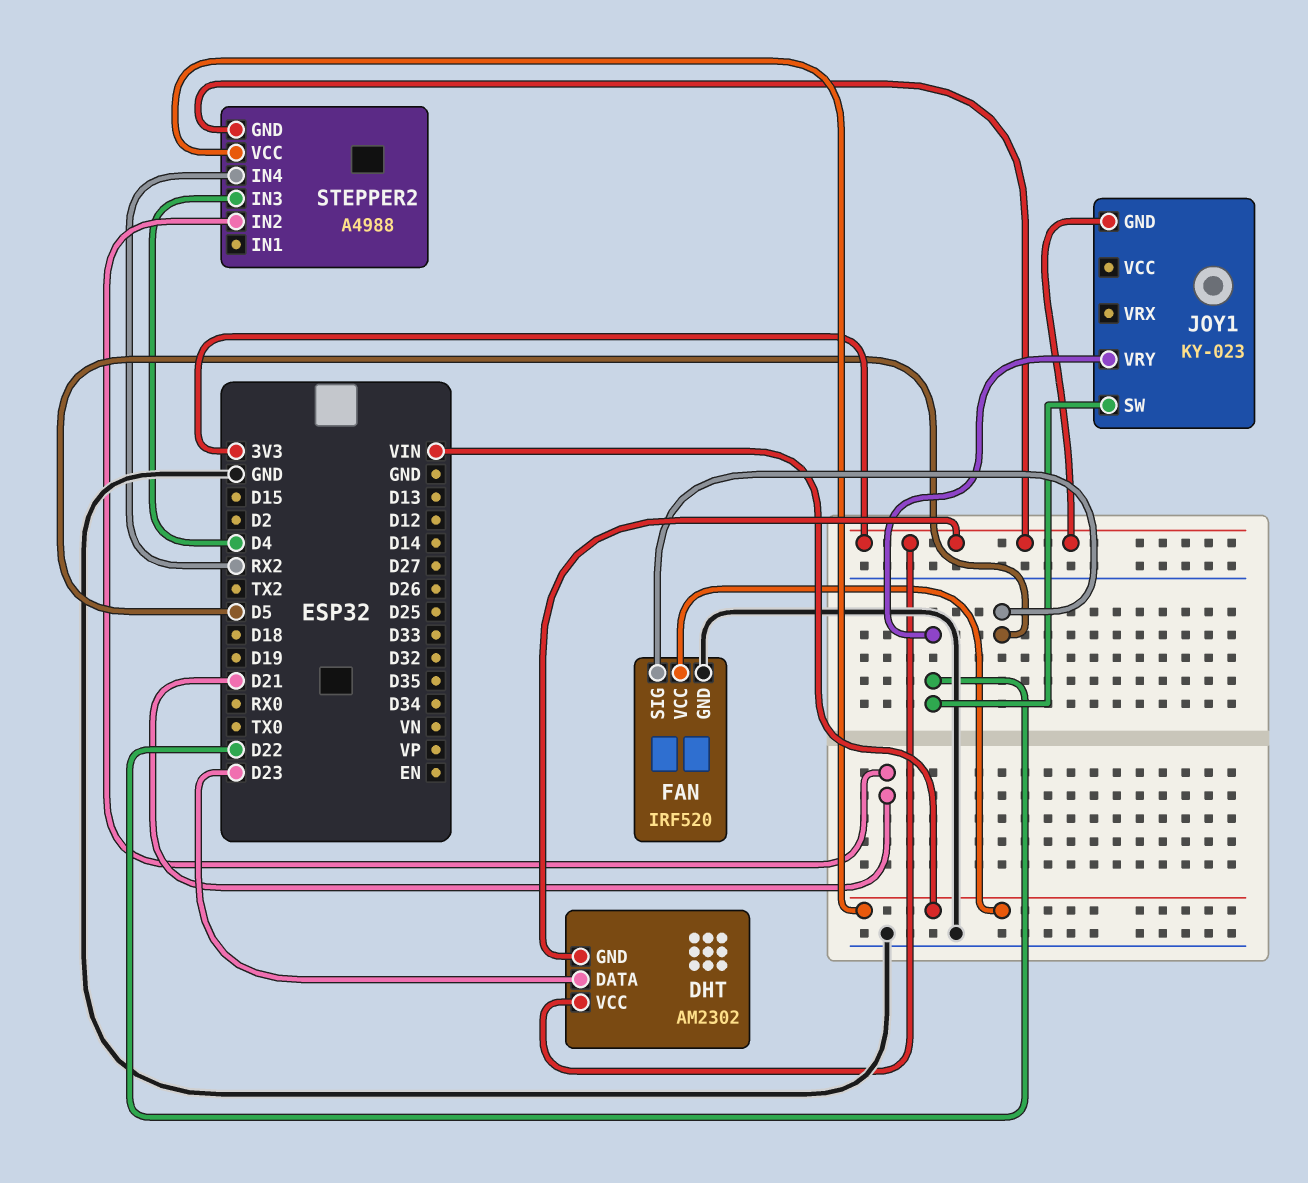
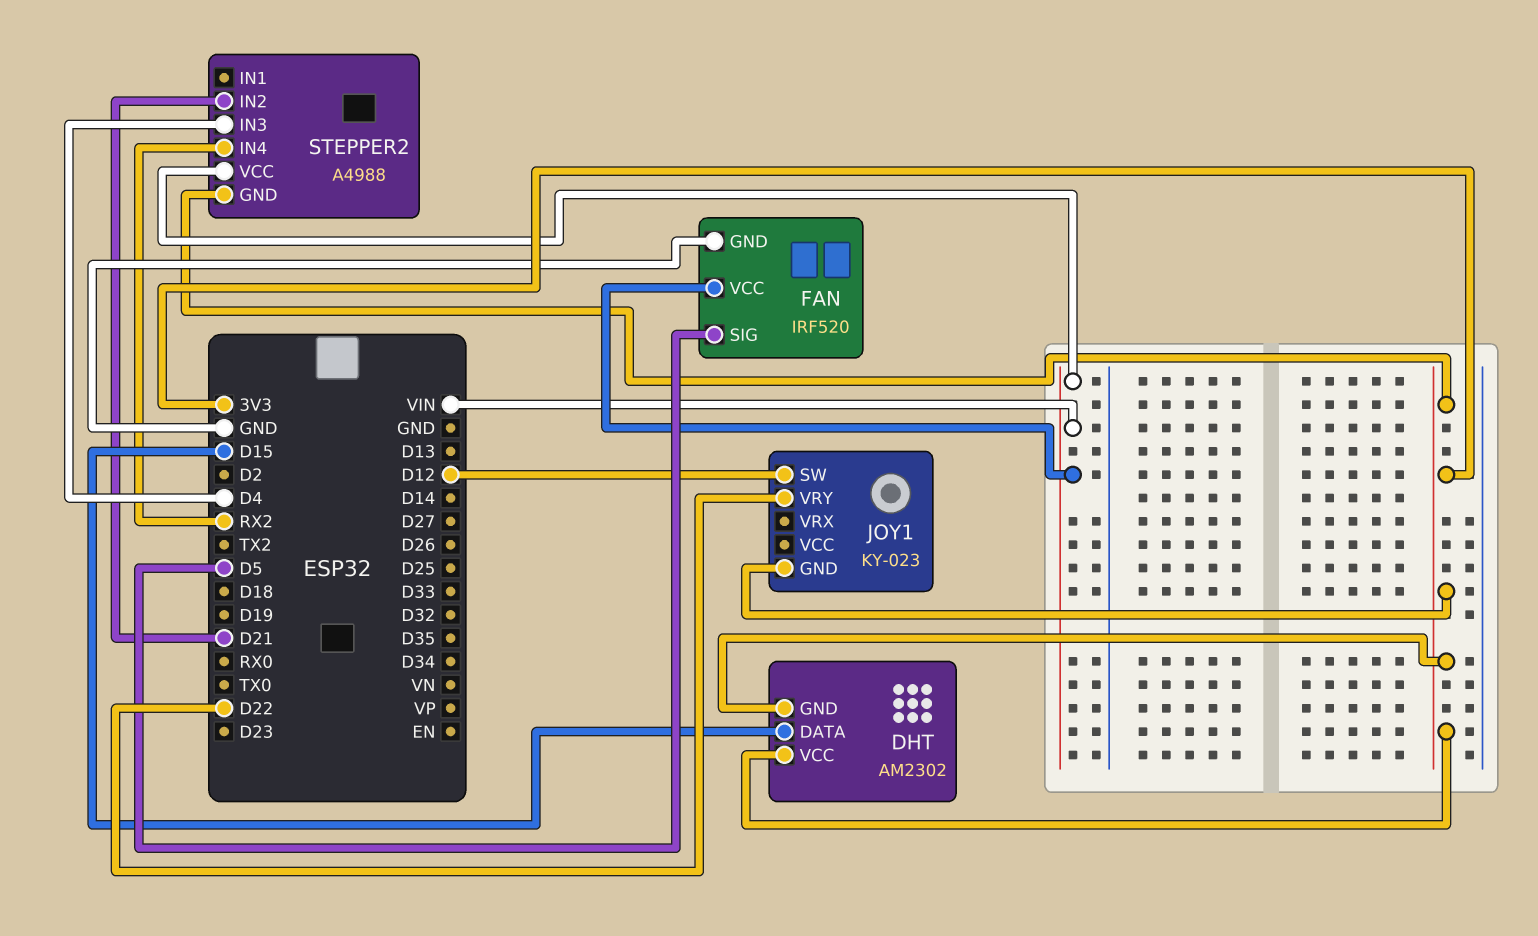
DHT pin DATA: D23 -> D15
JOY1 pin SW: D22 -> D12

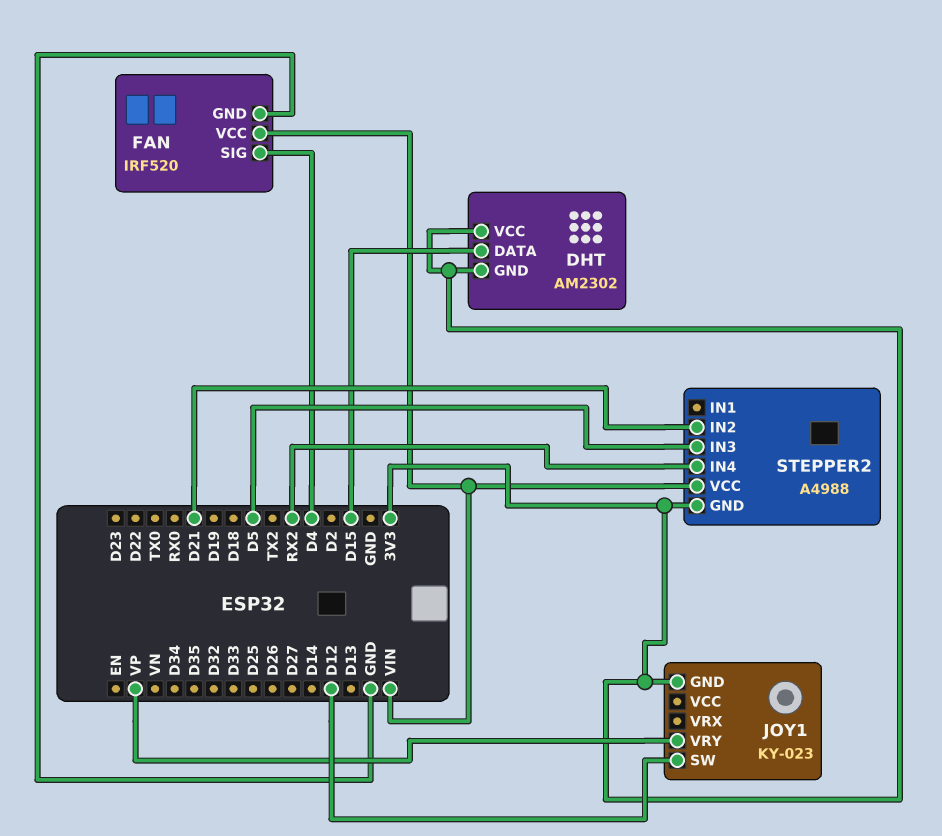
FAN pin SIG: D5 -> D4
JOY1 pin VRY: D22 -> VP
STEPPER2 pin IN3: D4 -> D5

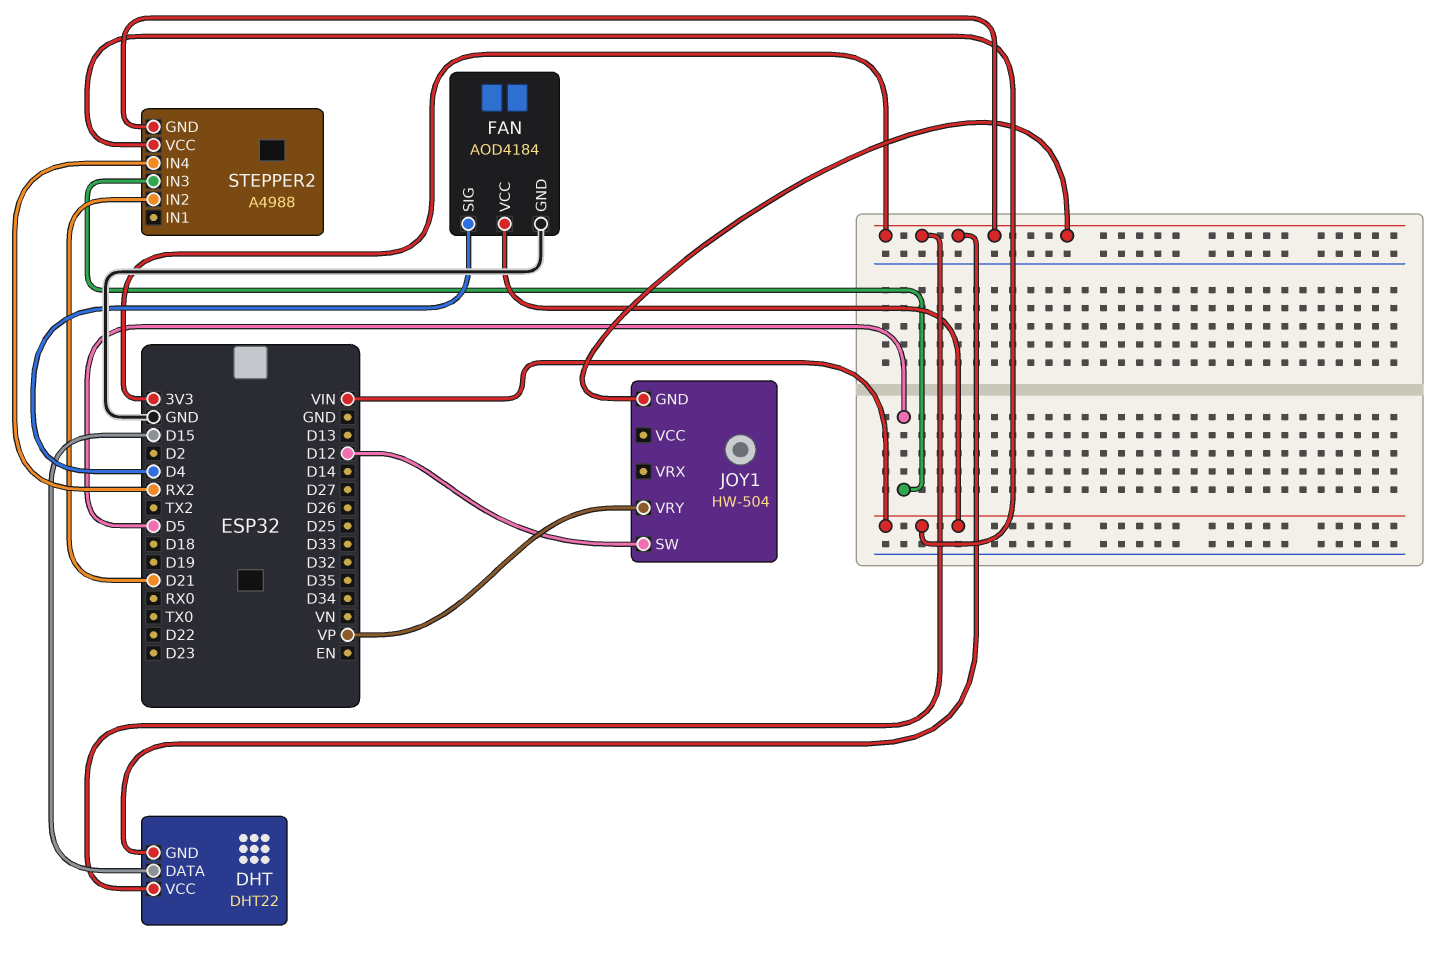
DHT: AM2302 -> DHT22
FAN: IRF520 -> AOD4184
JOY1: KY-023 -> HW-504

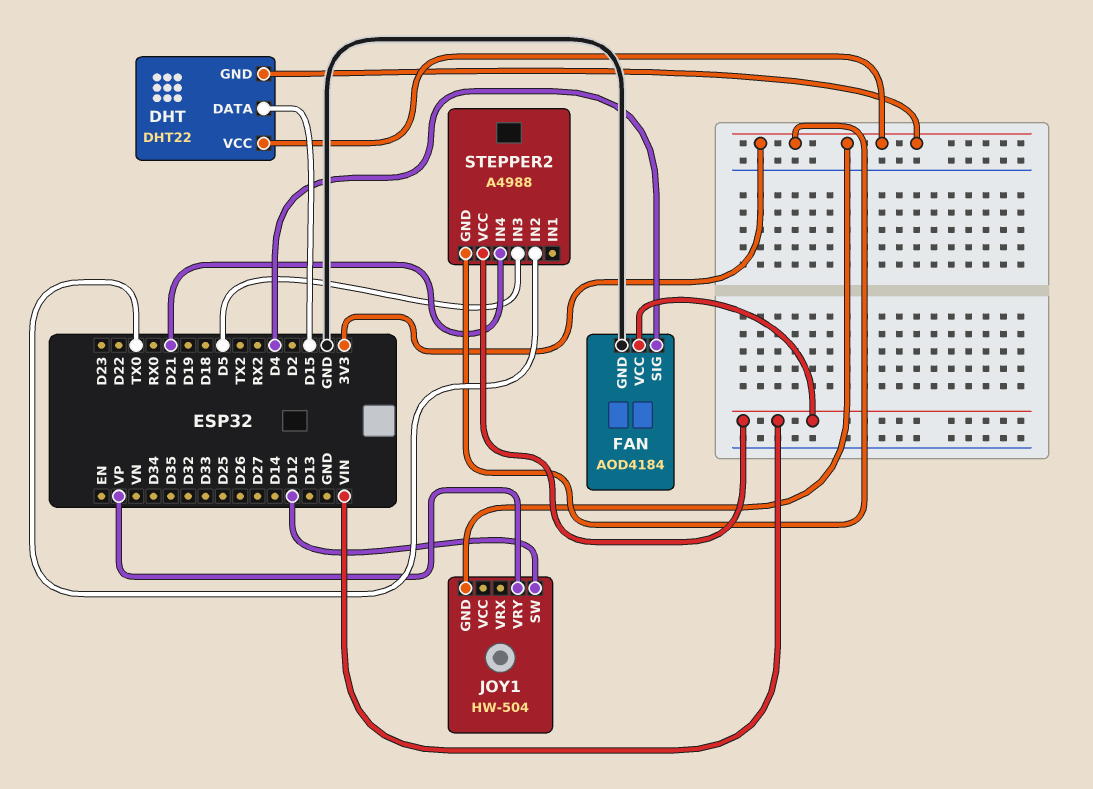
STEPPER2 pin IN2: D21 -> TX0
STEPPER2 pin IN4: RX2 -> D21

